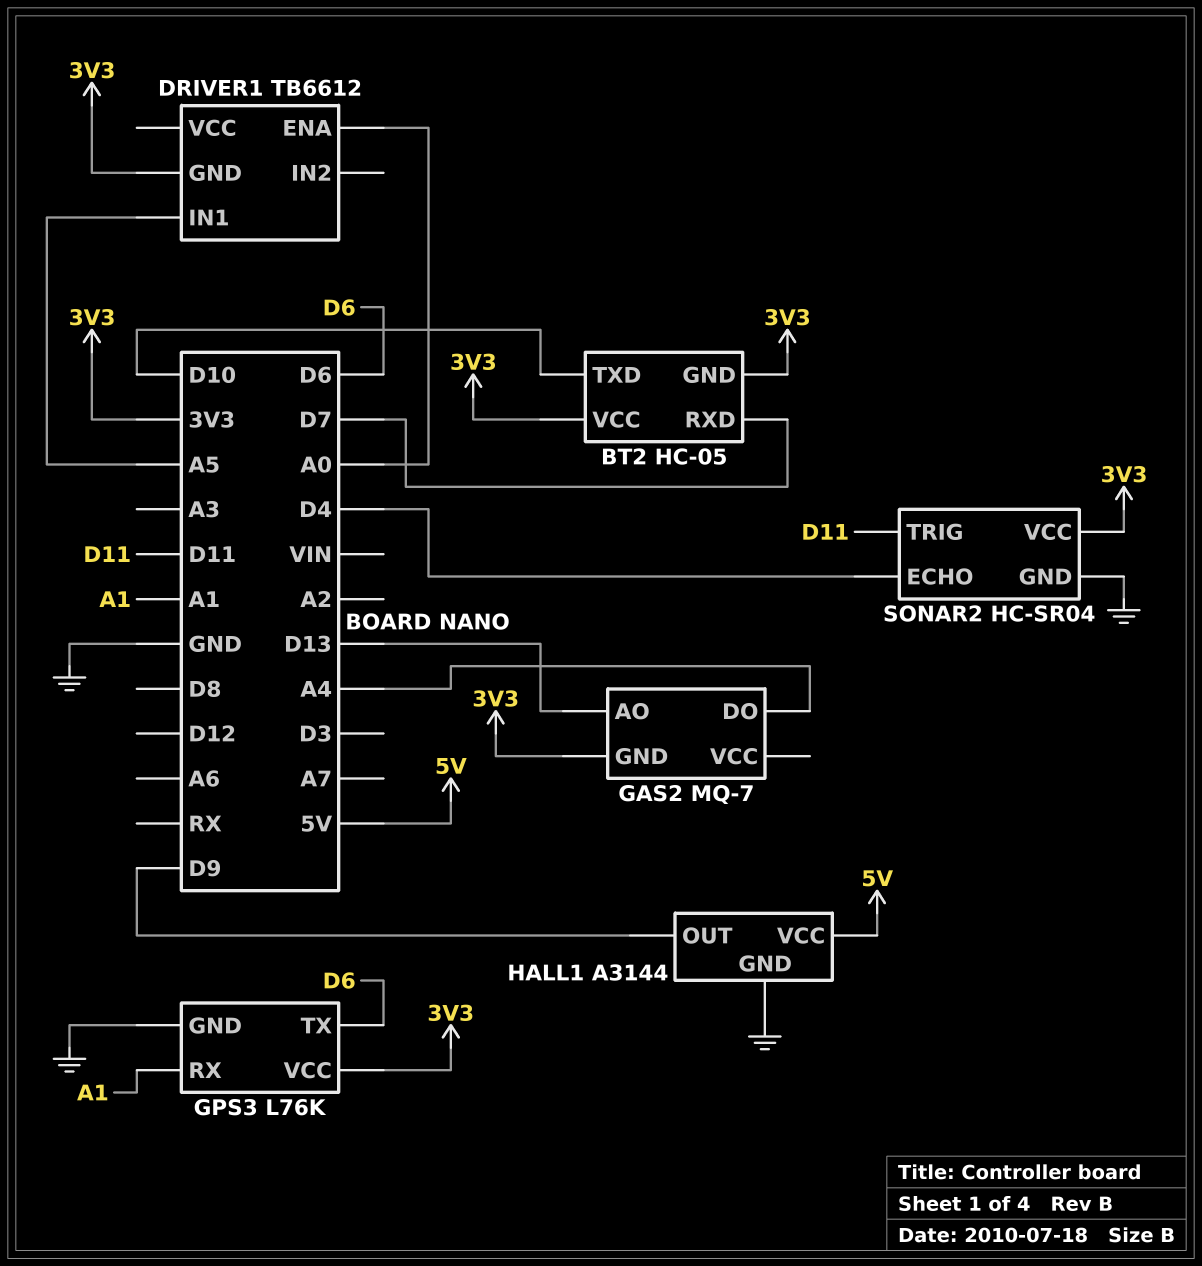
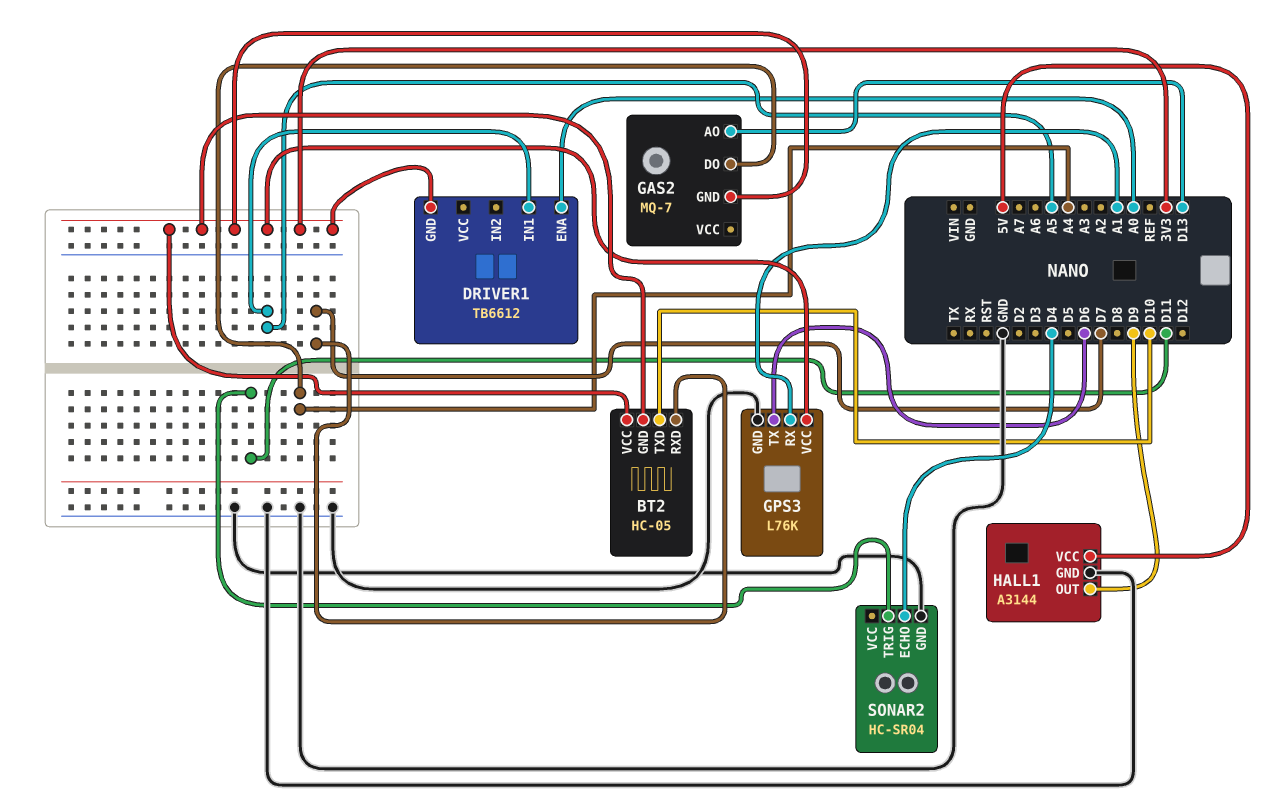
SONAR2 pin VCC: 3V3 -> none

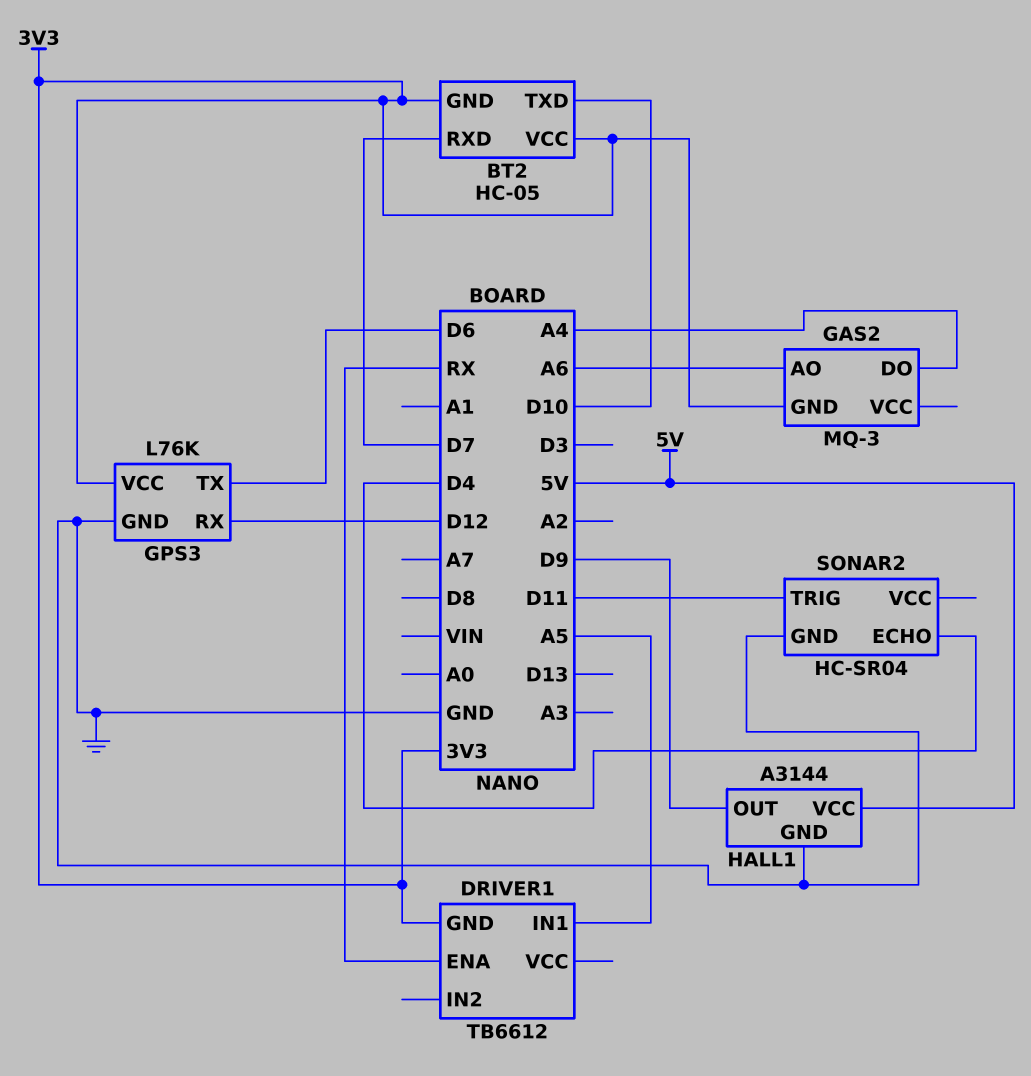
DRIVER1 pin ENA: A0 -> RX
GAS2: MQ-7 -> MQ-3
GAS2 pin AO: D13 -> A6
GPS3 pin RX: A1 -> D12

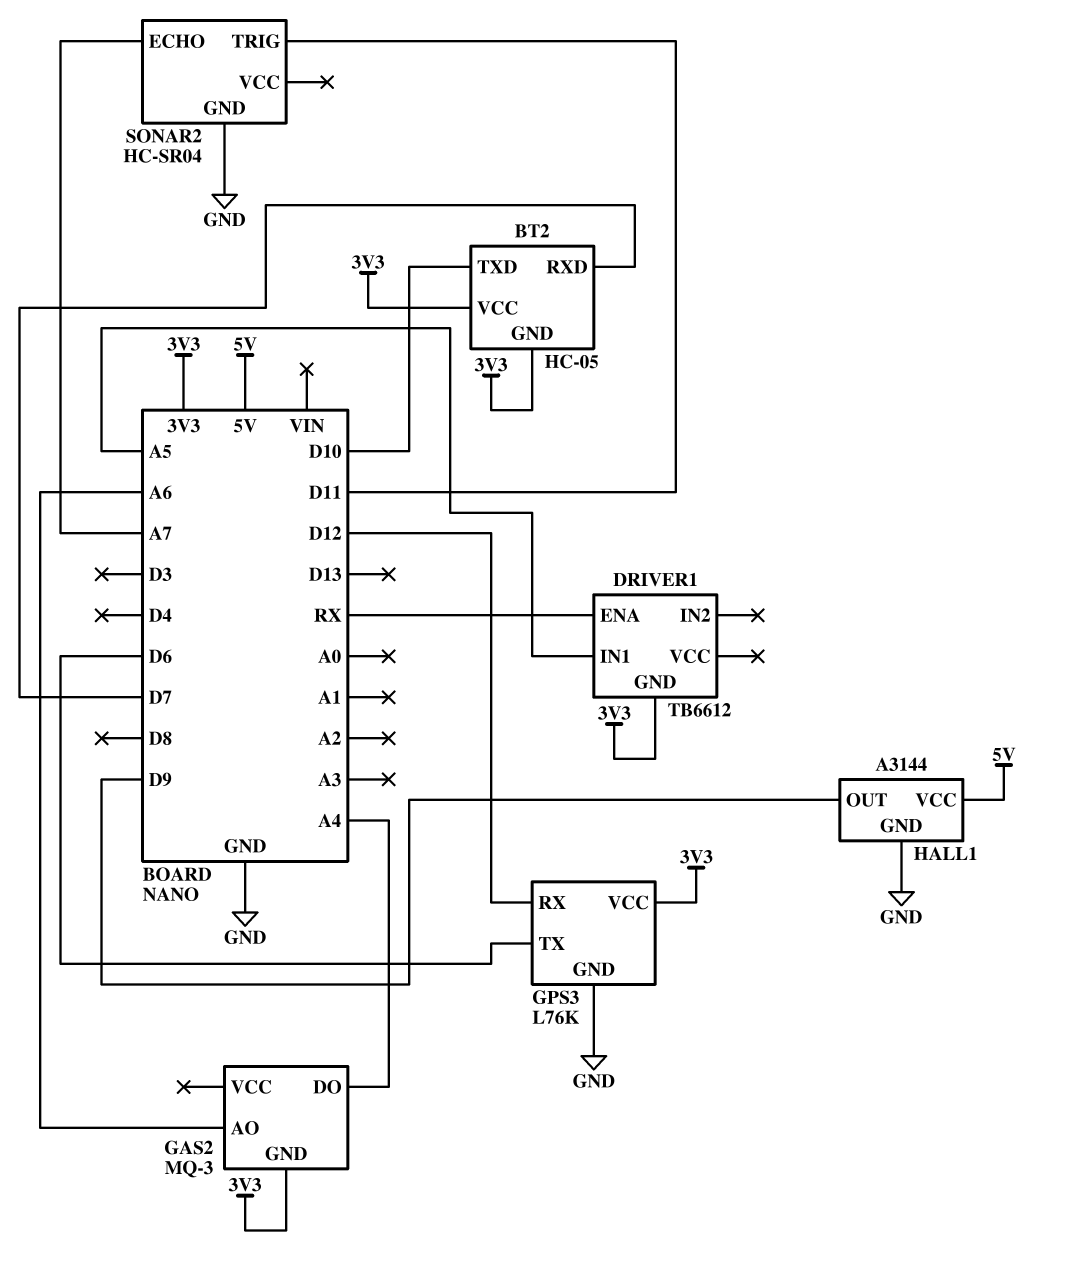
SONAR2 pin ECHO: D4 -> A7

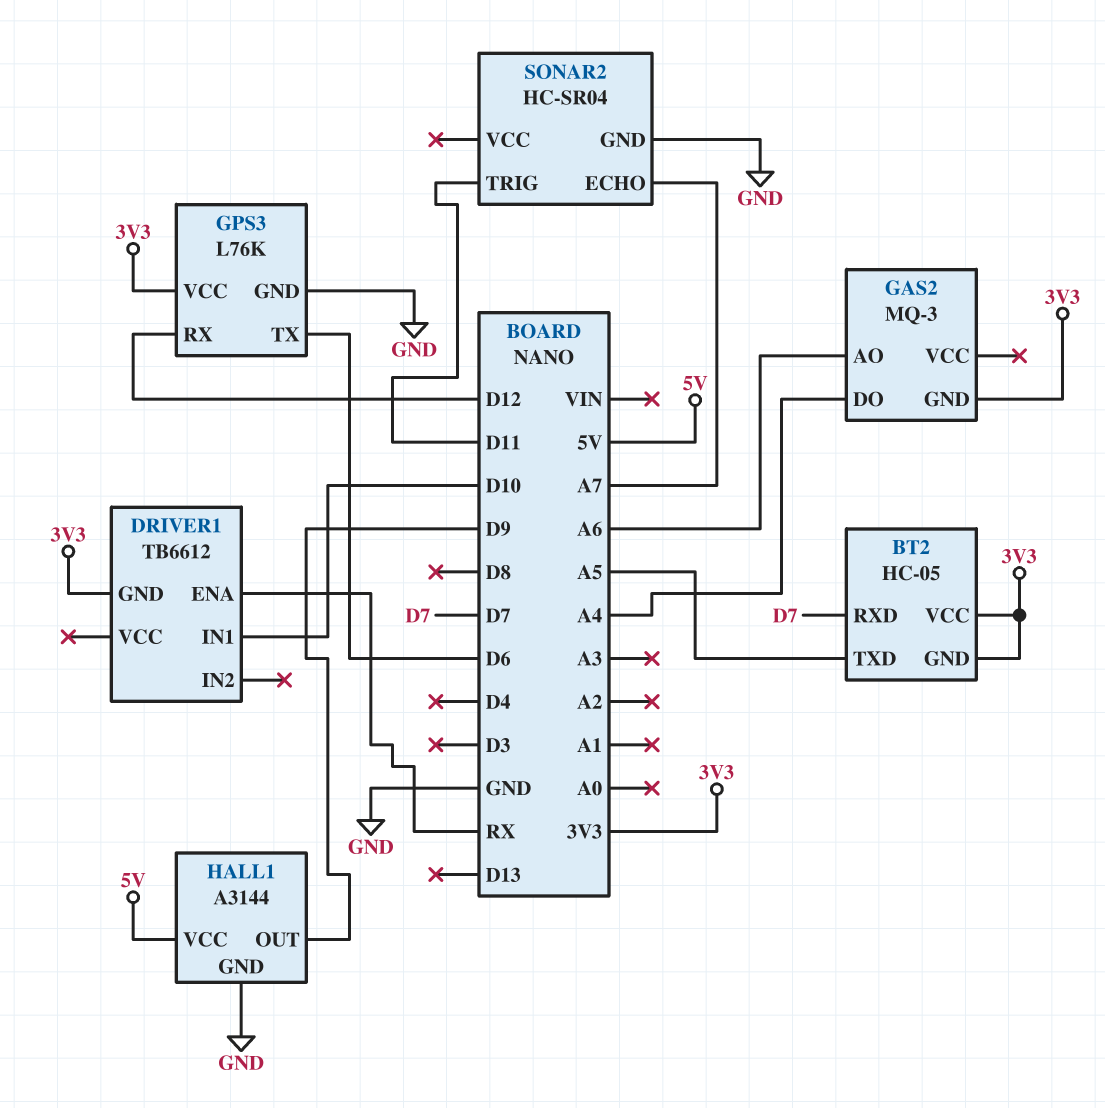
BT2 pin TXD: D10 -> A5
DRIVER1 pin IN1: A5 -> D10

